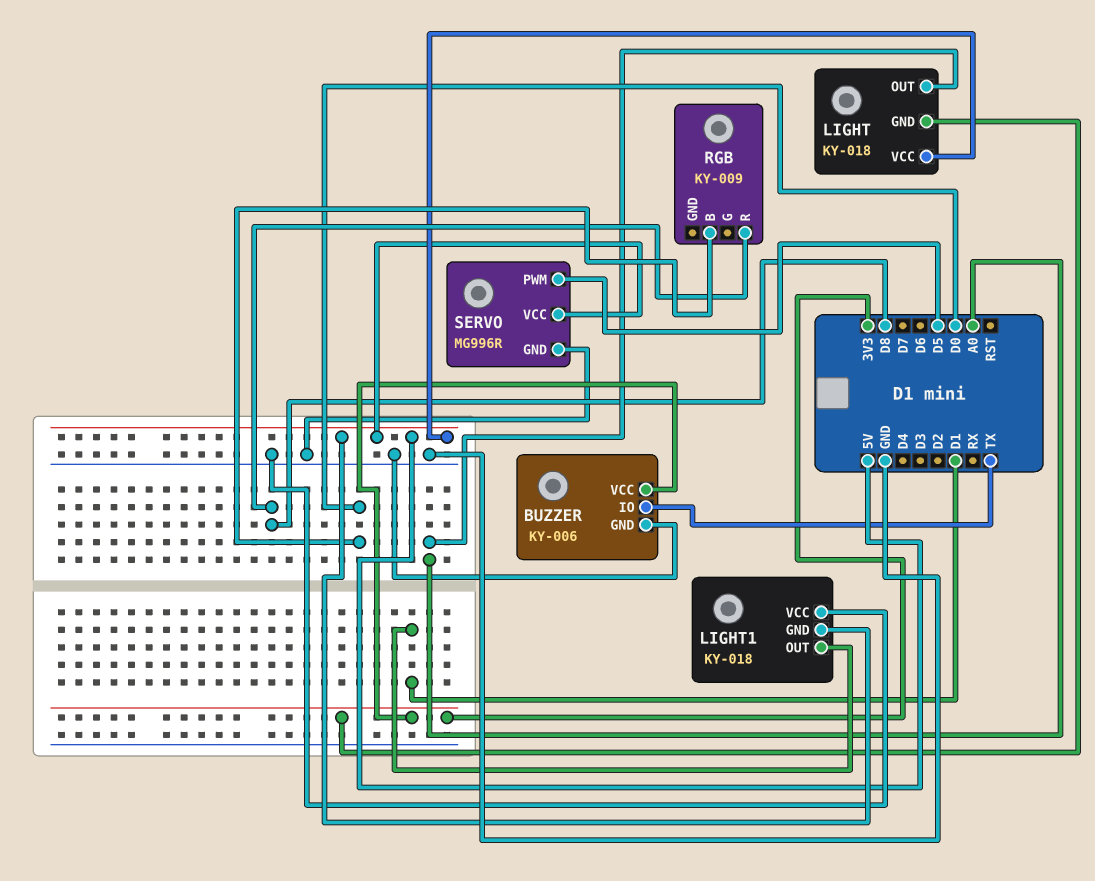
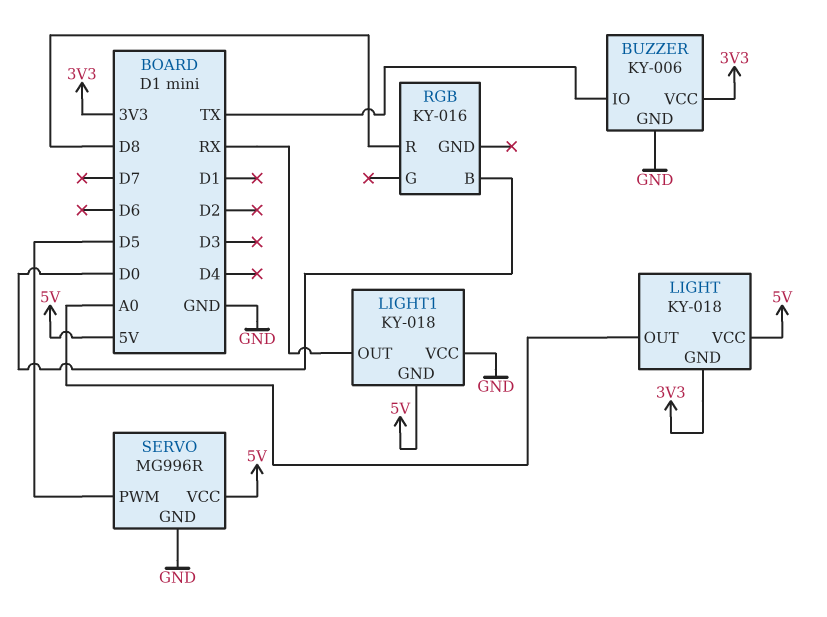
LIGHT1 pin OUT: D1 -> RX
RGB: KY-009 -> KY-016

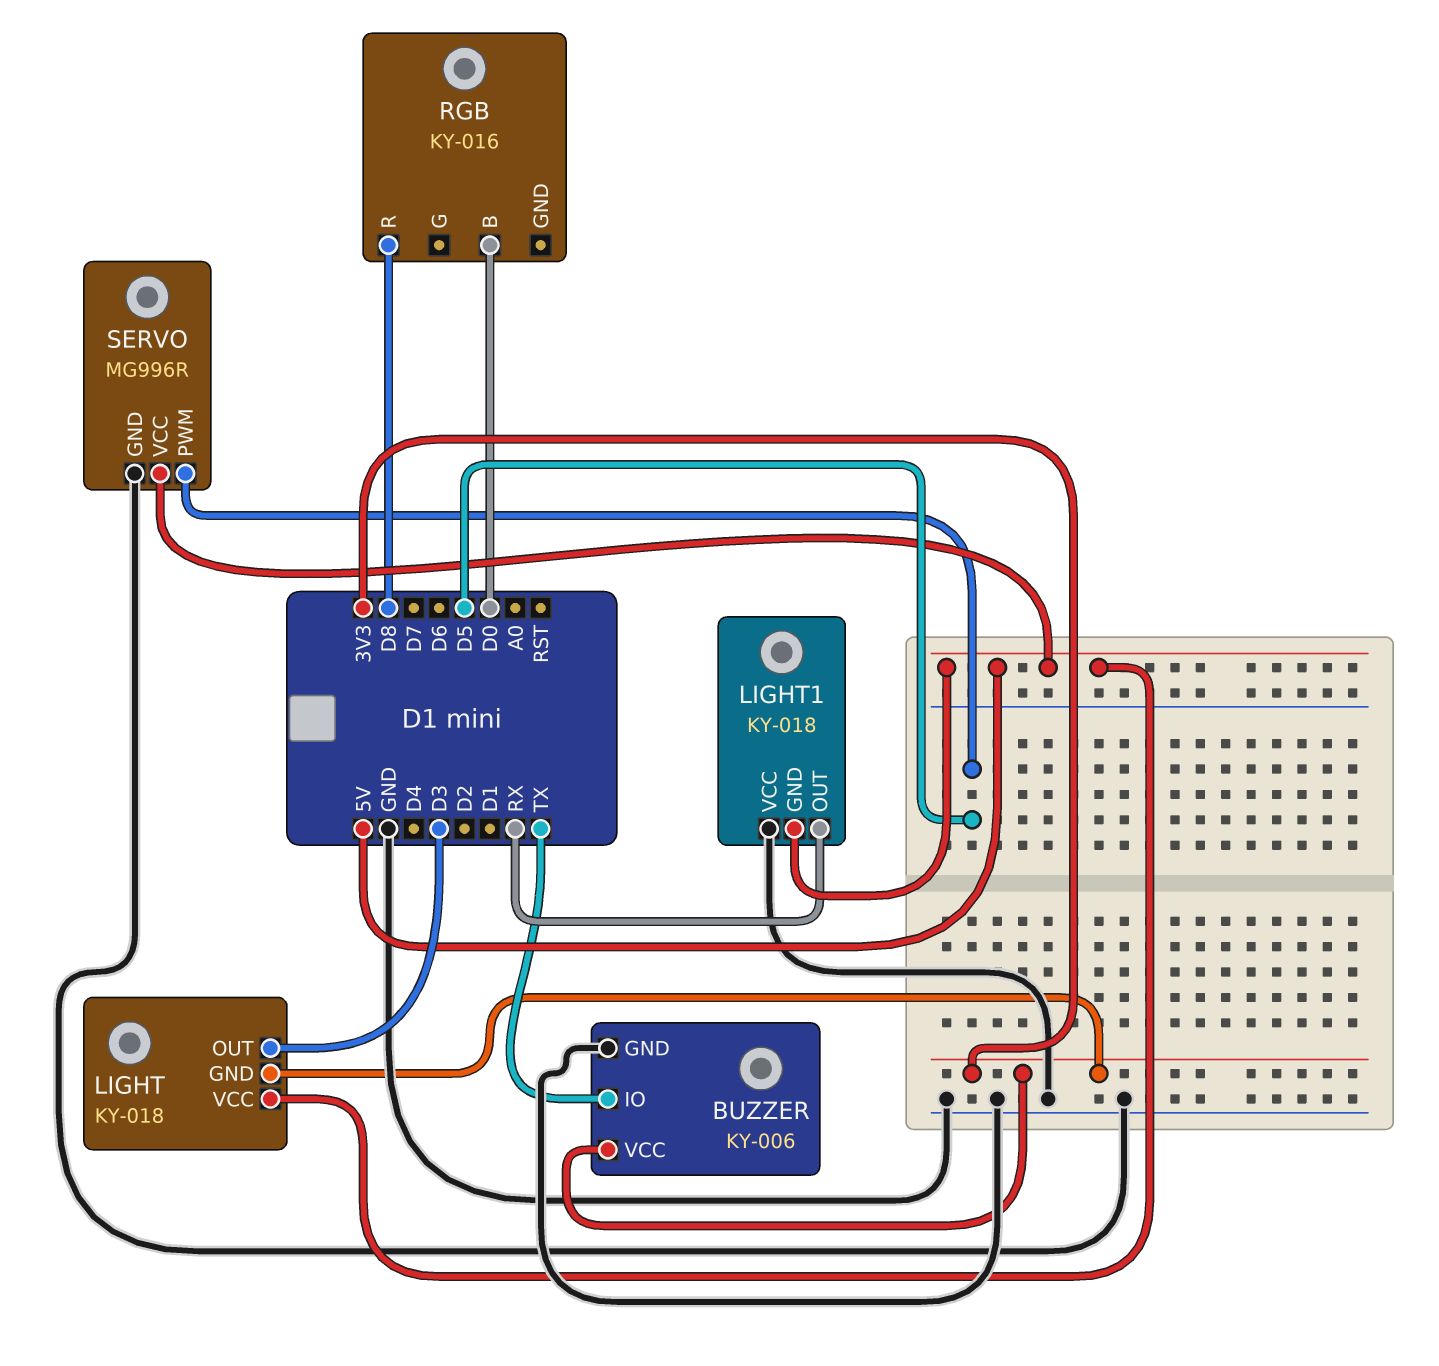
LIGHT pin OUT: A0 -> D3

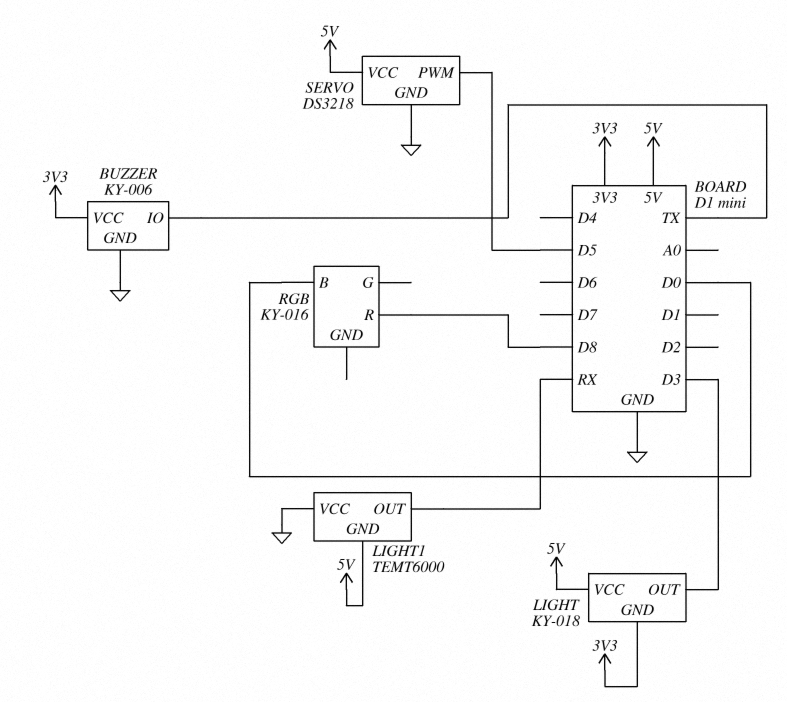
LIGHT1: KY-018 -> TEMT6000
SERVO: MG996R -> DS3218

